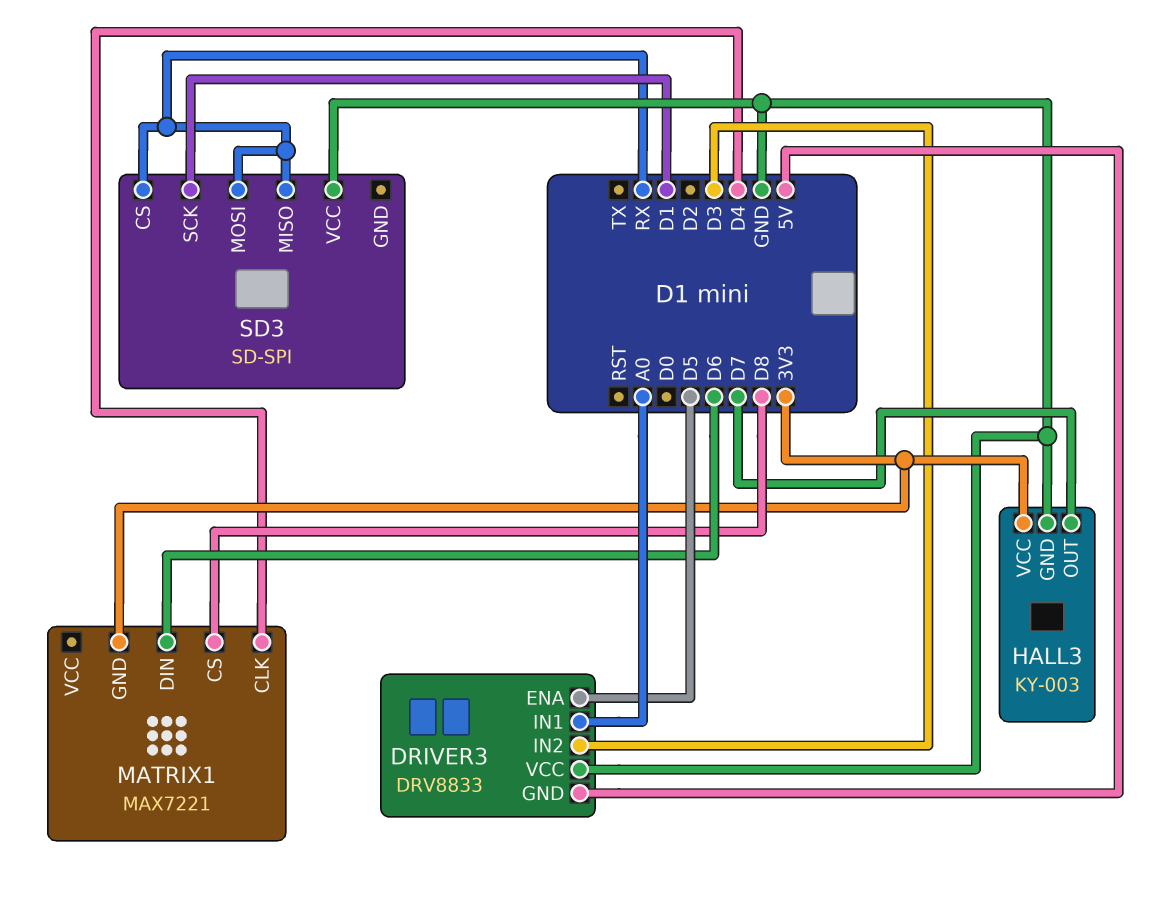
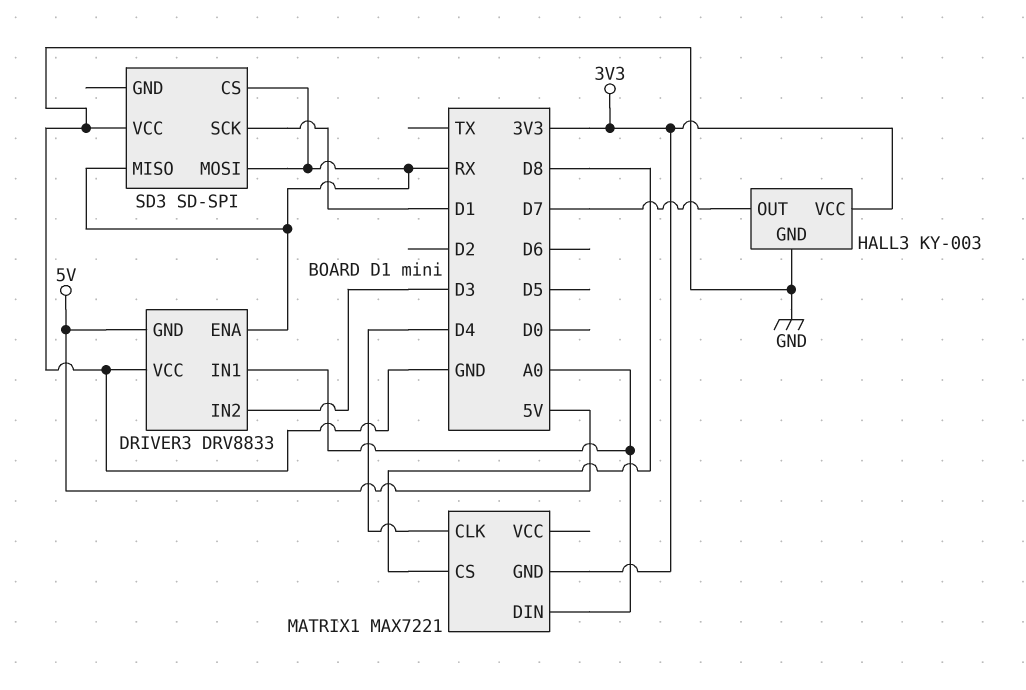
DRIVER3 pin ENA: D5 -> RX
MATRIX1 pin DIN: D6 -> A0

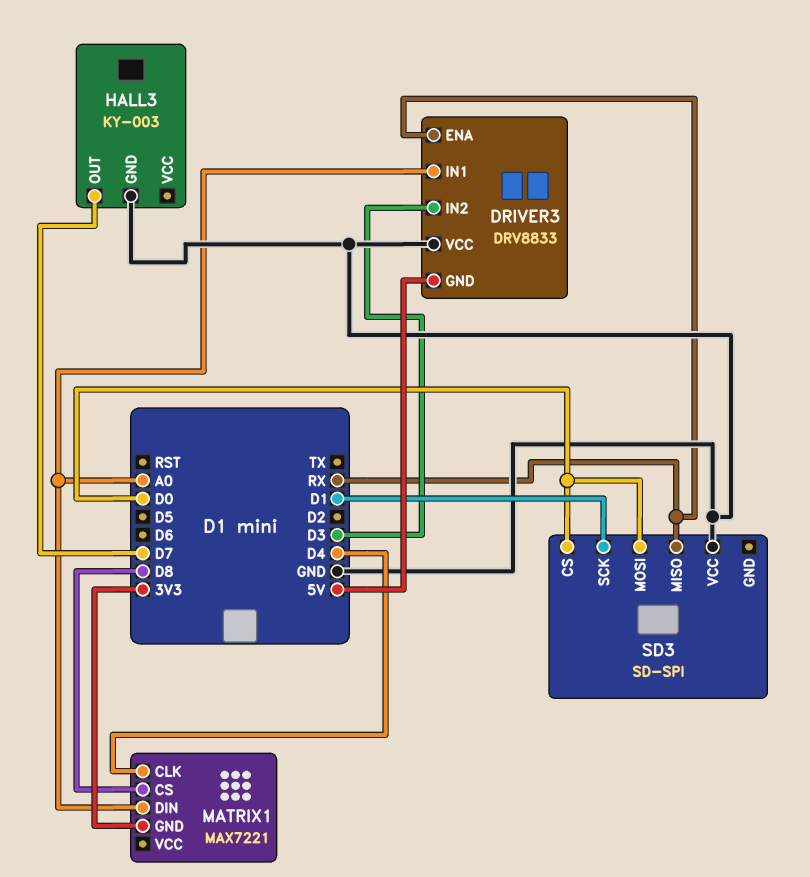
HALL3 pin VCC: 3V3 -> none
SD3 pin CS: RX -> D0
SD3 pin MOSI: RX -> D0

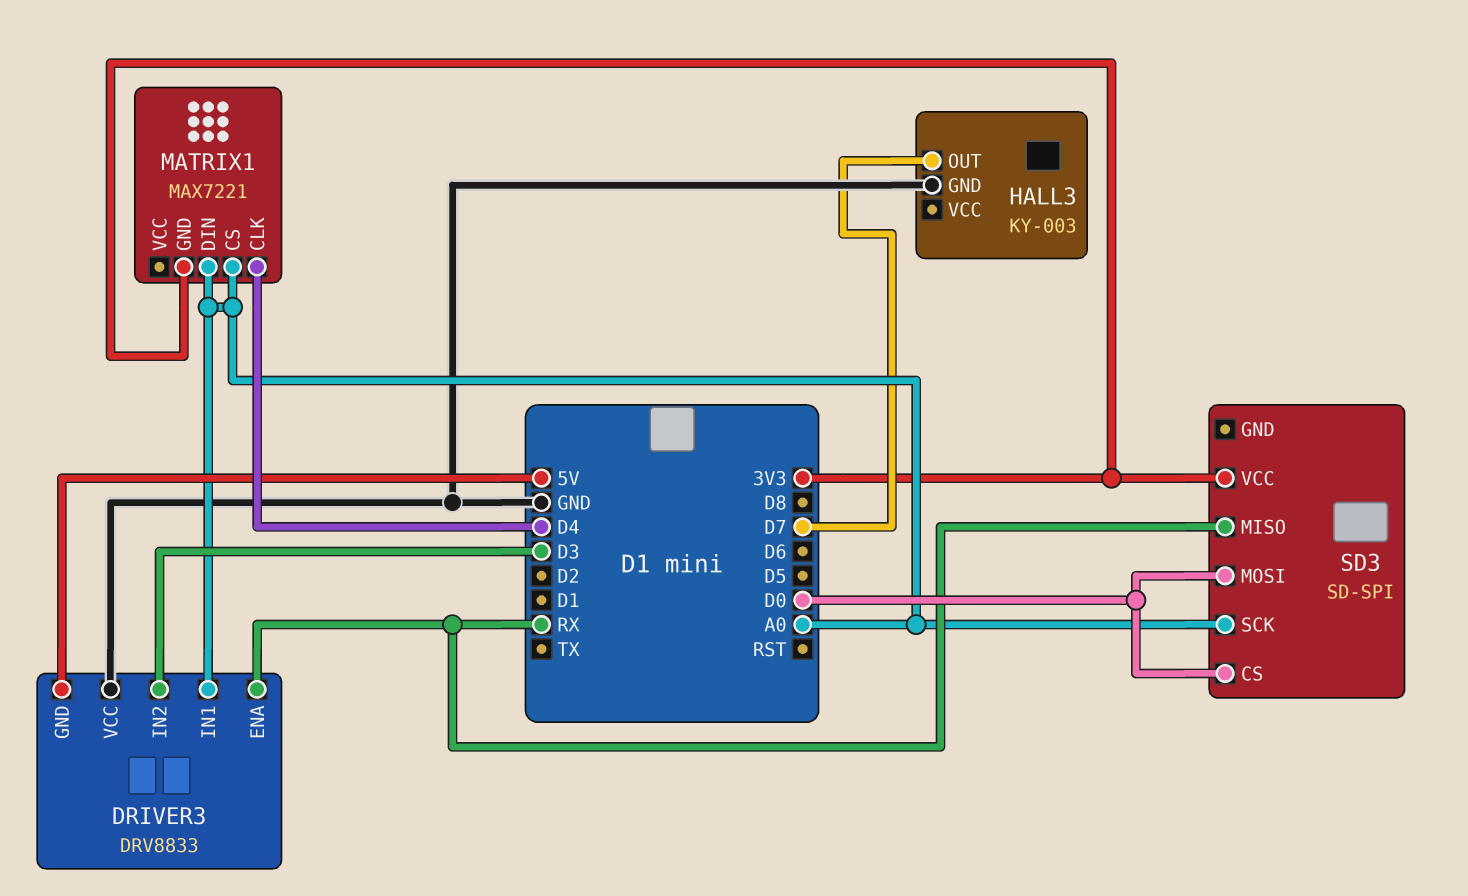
MATRIX1 pin CS: D8 -> A0
SD3 pin SCK: D1 -> A0
SD3 pin VCC: GND -> 3V3

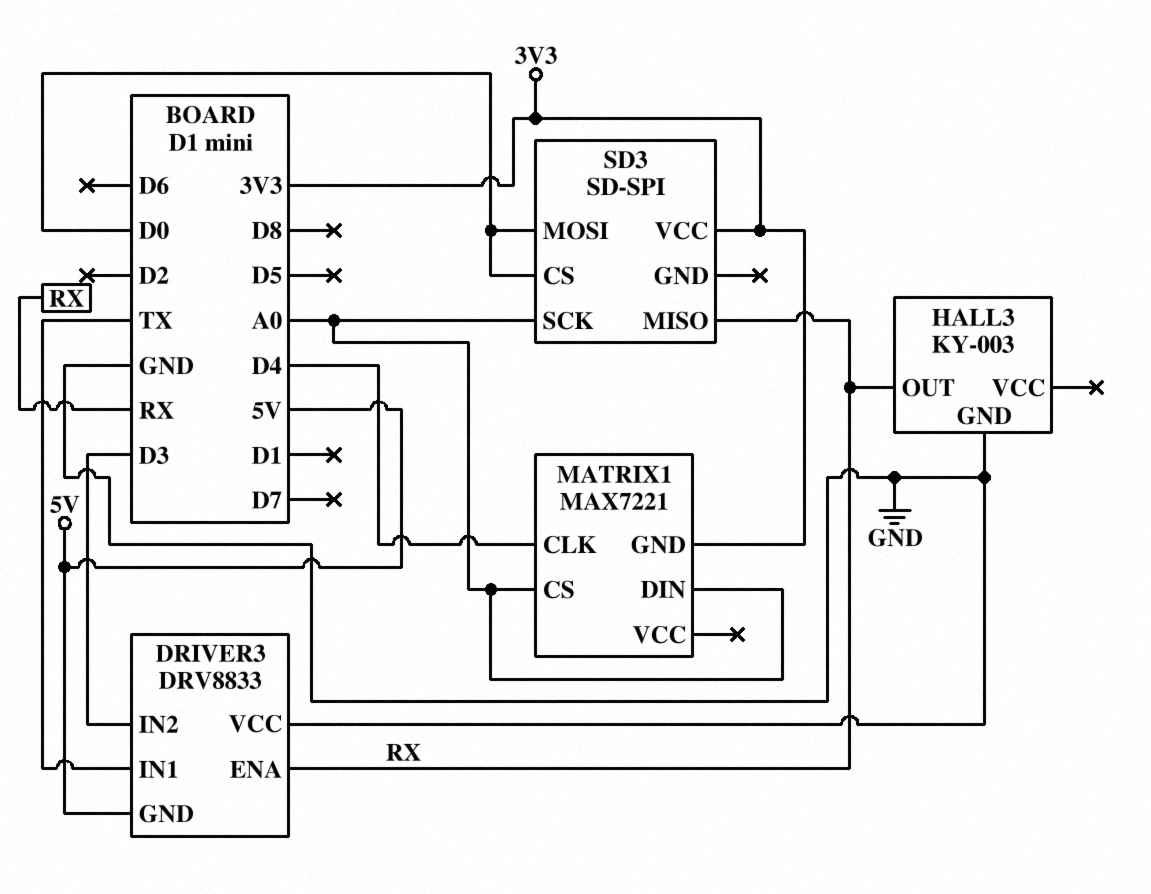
DRIVER3 pin IN1: A0 -> TX
HALL3 pin OUT: D7 -> RX

